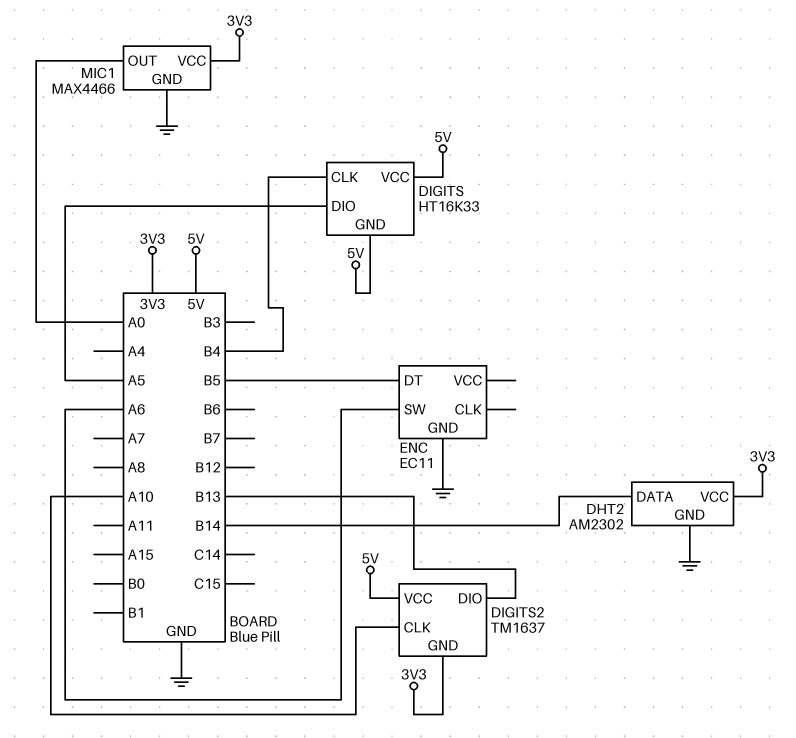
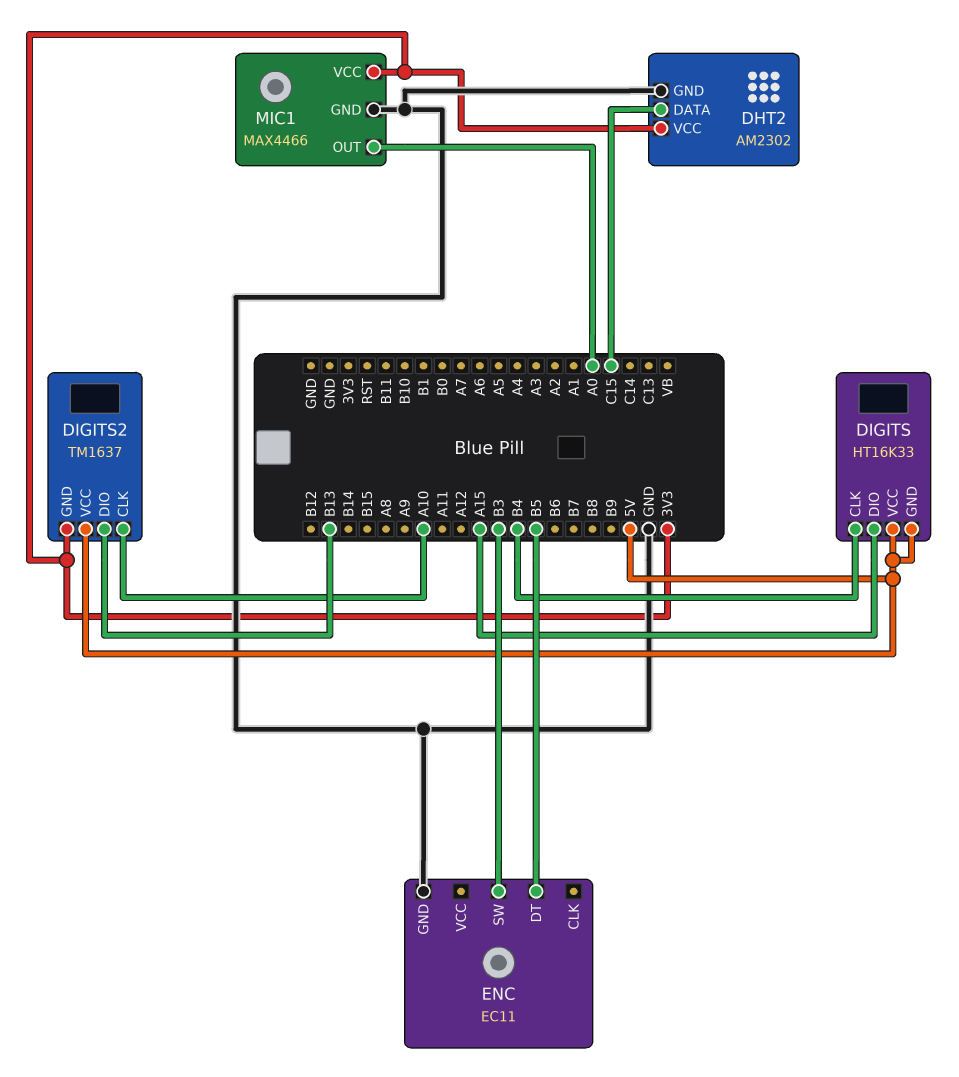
DHT2 pin DATA: B14 -> C15
DIGITS pin DIO: A5 -> A15
ENC pin SW: A6 -> B3

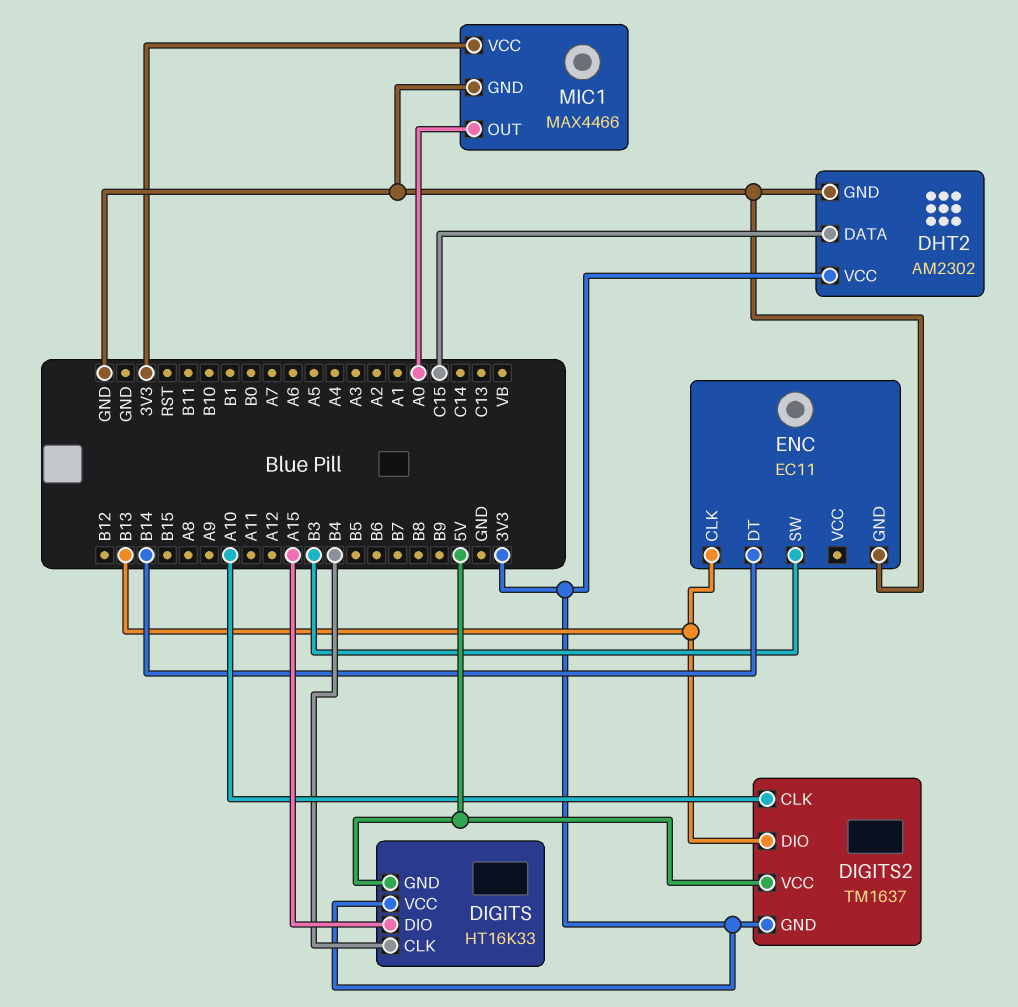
DIGITS pin VCC: 5V -> 3V3
ENC pin CLK: none -> B13
ENC pin DT: B5 -> B14

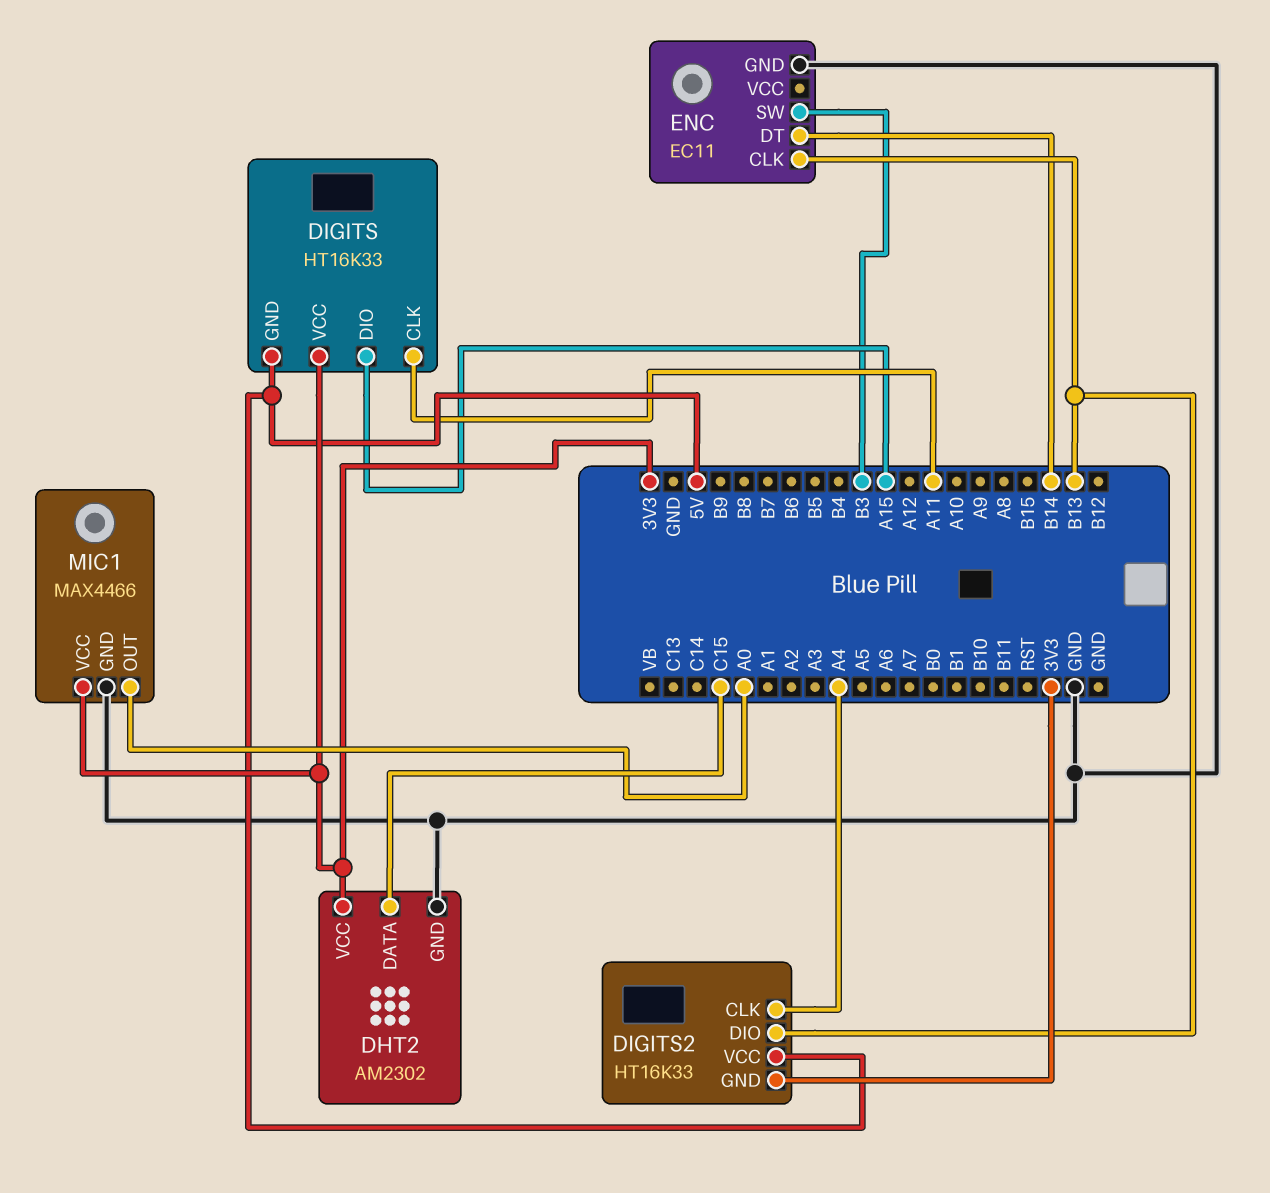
DIGITS pin CLK: B4 -> A11
DIGITS2: TM1637 -> HT16K33
DIGITS2 pin CLK: A10 -> A4

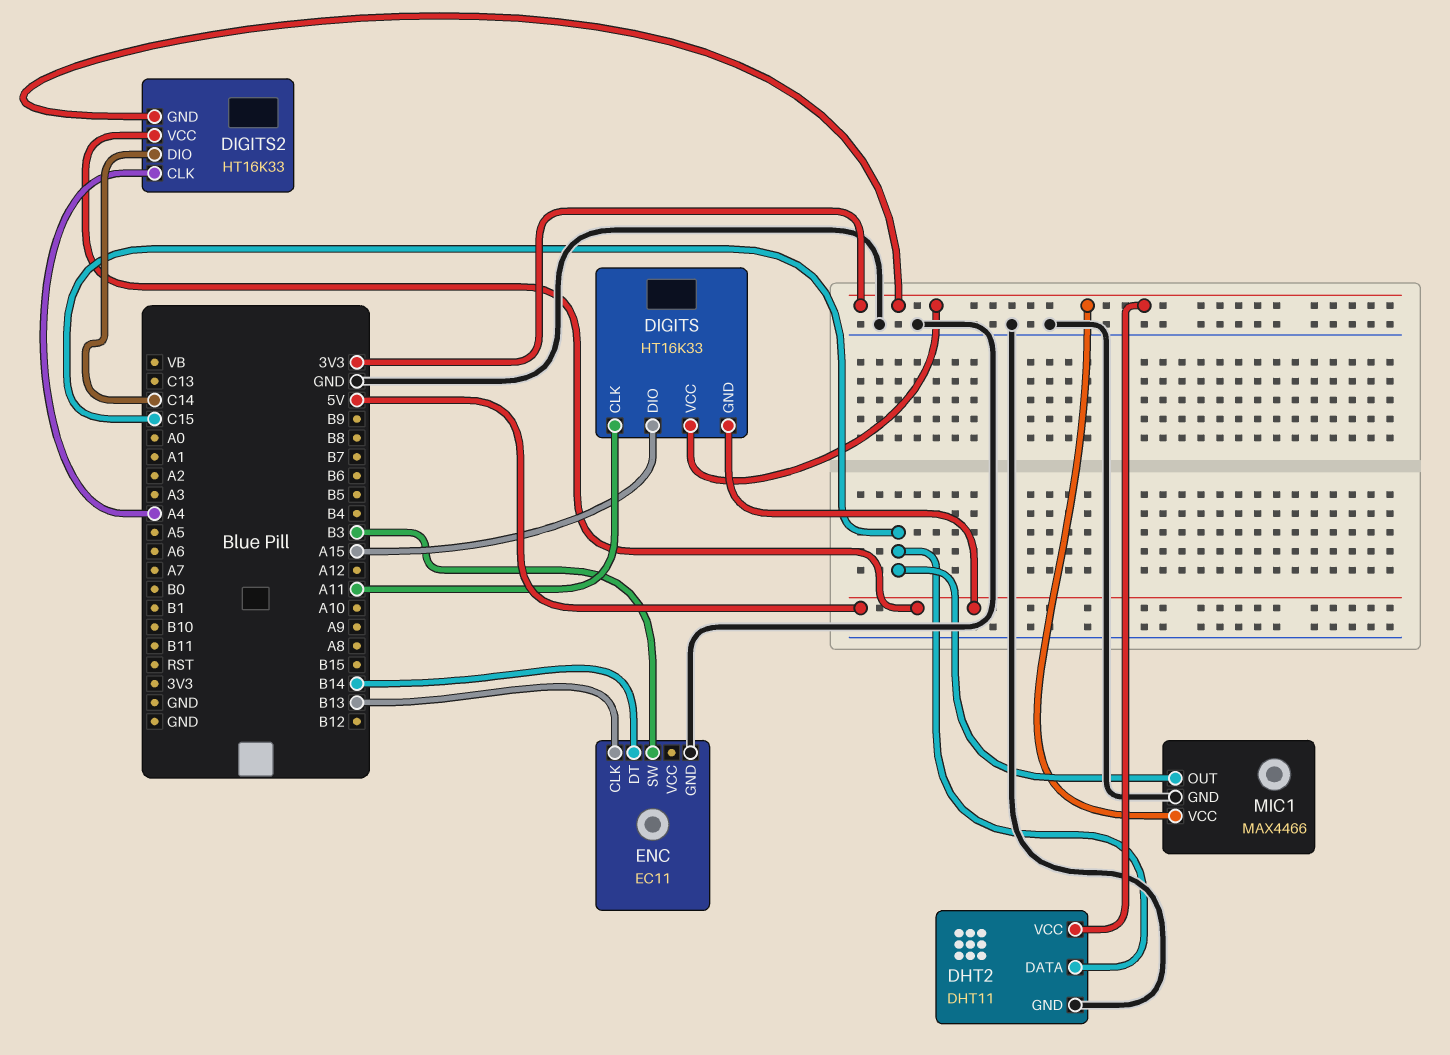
DHT2: AM2302 -> DHT11
DIGITS2 pin DIO: B13 -> C14
MIC1 pin OUT: A0 -> C15

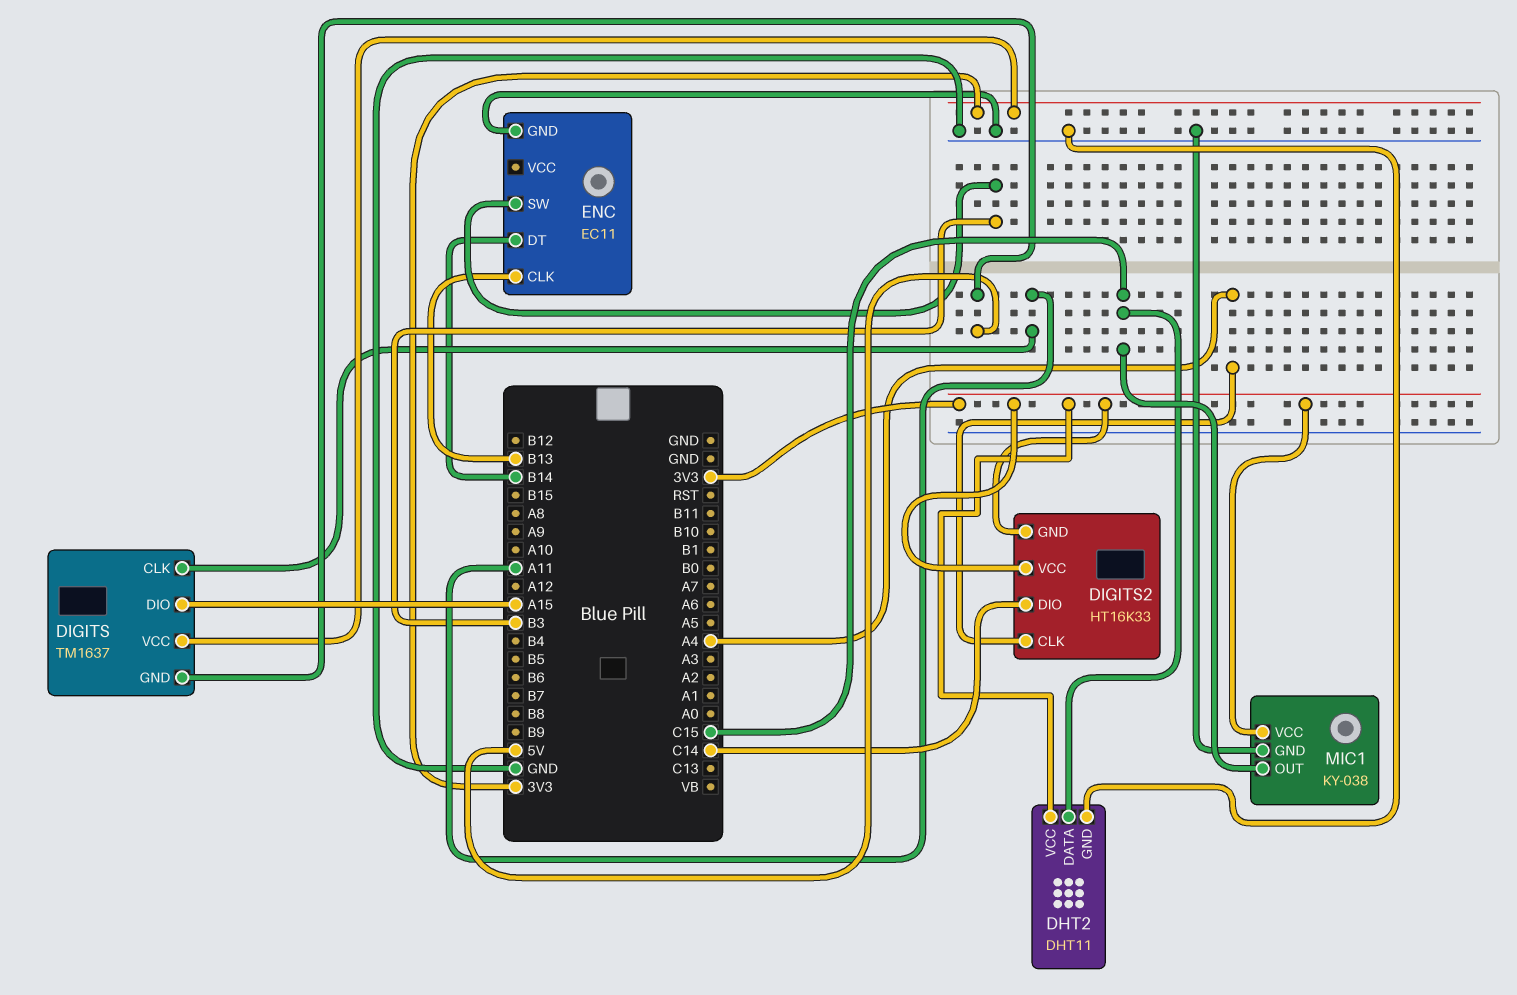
DIGITS: HT16K33 -> TM1637
DIGITS2 pin VCC: 5V -> 3V3
MIC1: MAX4466 -> KY-038

